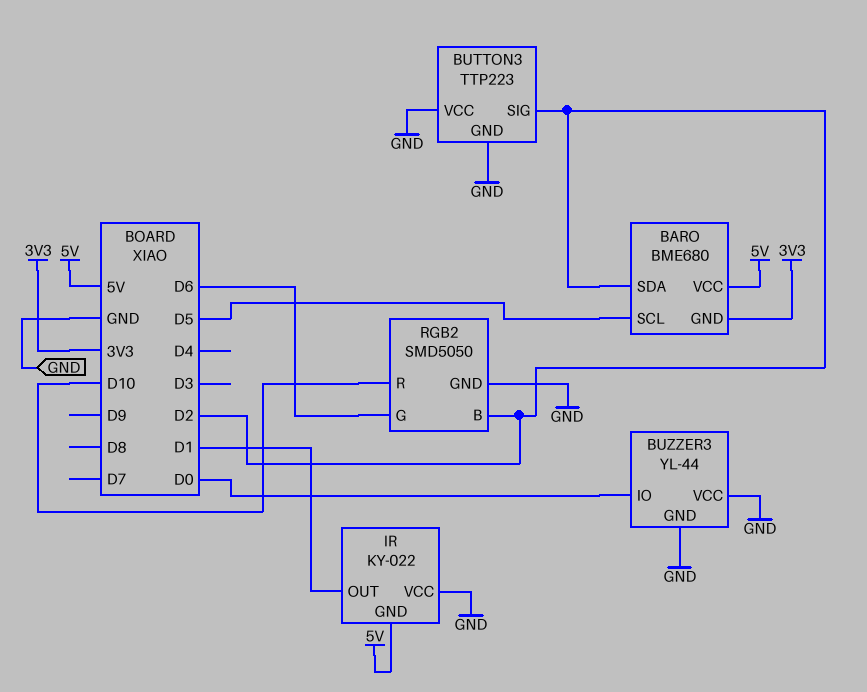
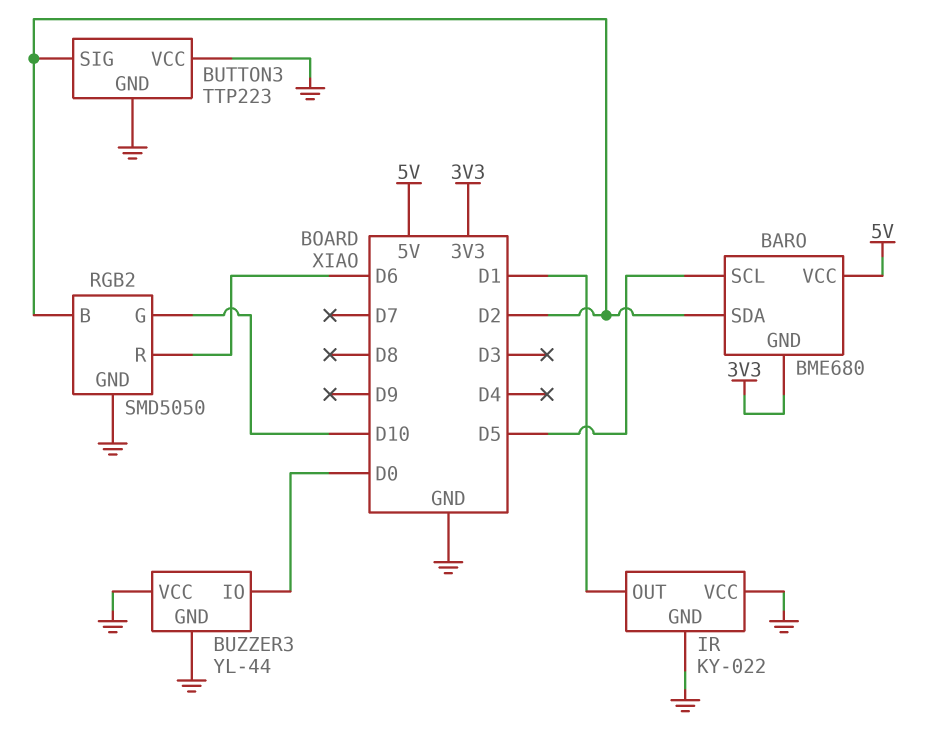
IR pin GND: 5V -> GND
RGB2 pin G: D6 -> D10
RGB2 pin R: D10 -> D6

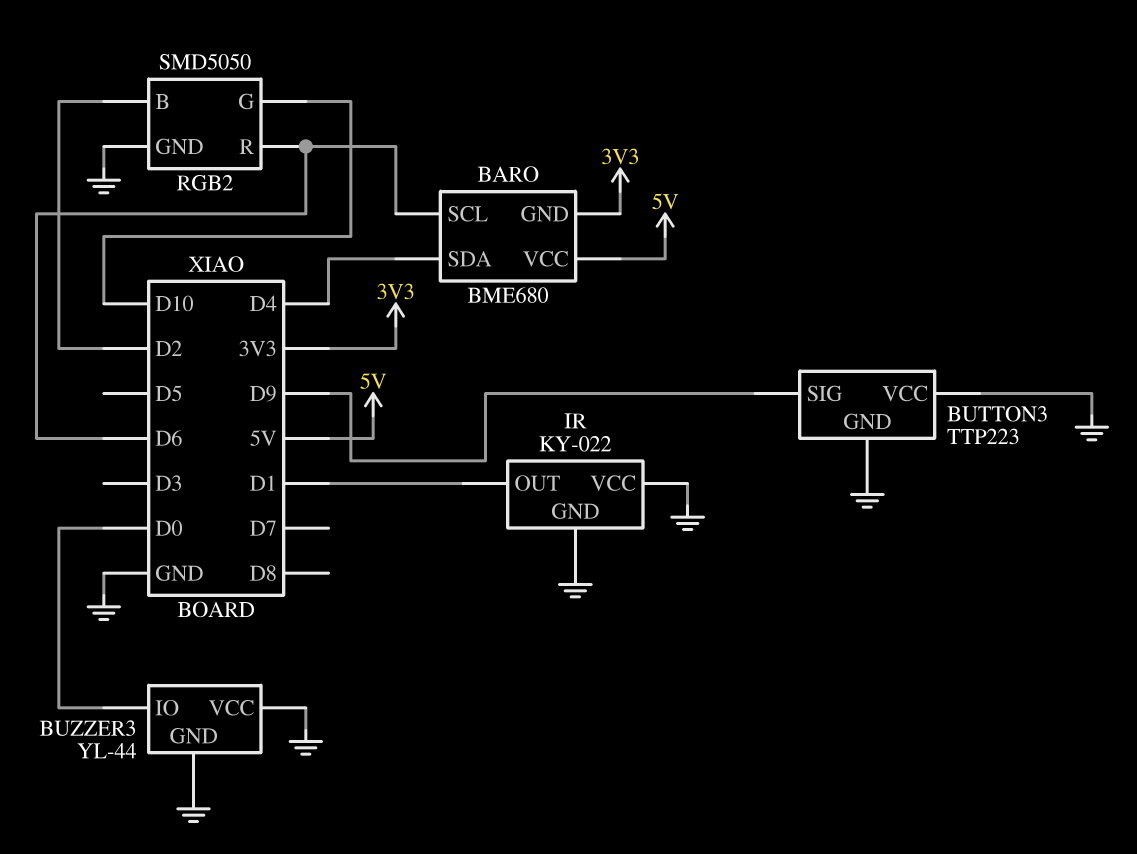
BARO pin SCL: D5 -> D6
BARO pin SDA: D2 -> D4
BUTTON3 pin SIG: D2 -> D9

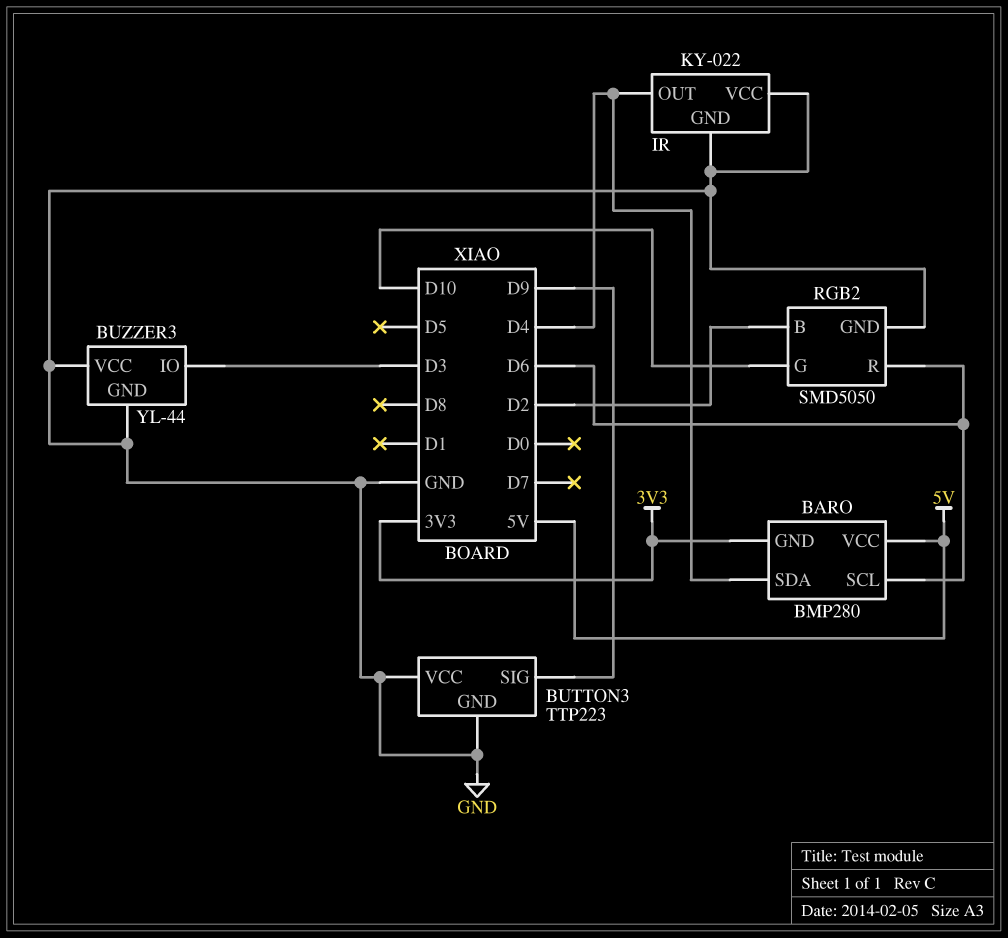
BARO: BME680 -> BMP280
BUZZER3 pin IO: D0 -> D3
IR pin OUT: D1 -> D4

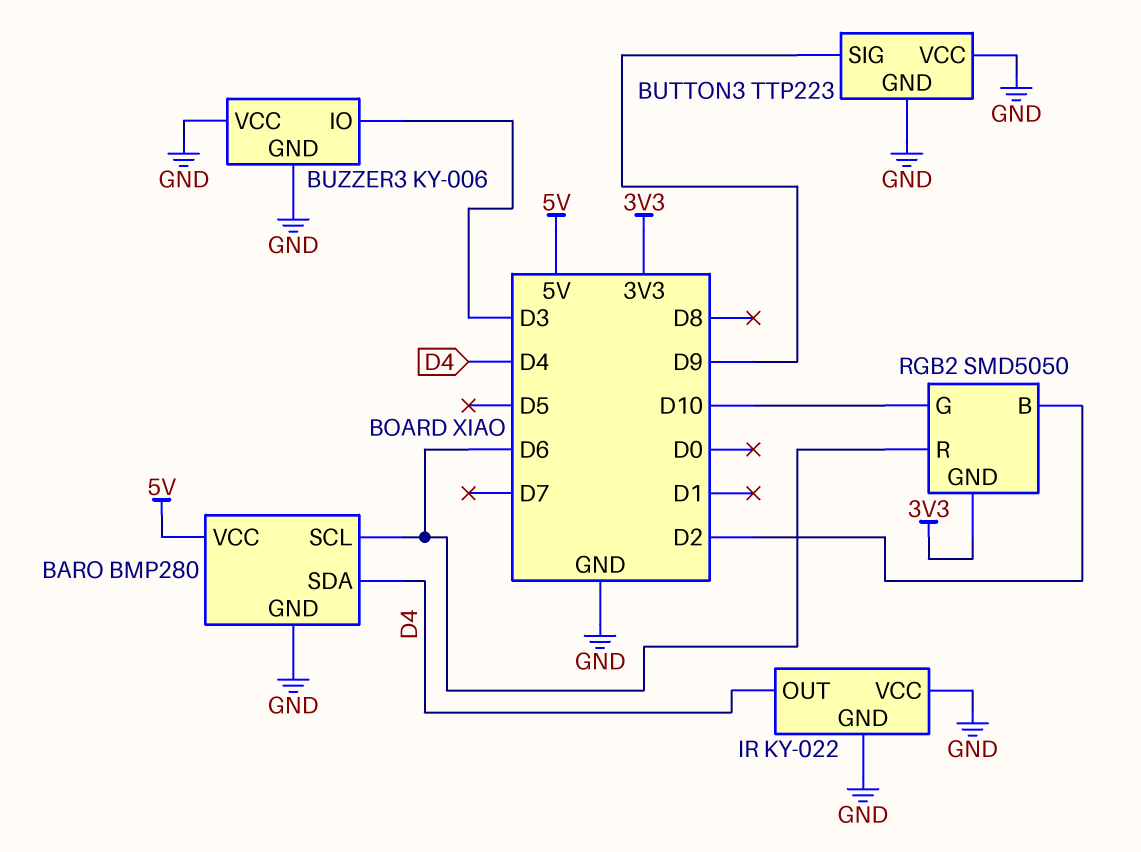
BARO pin GND: 3V3 -> GND
BUZZER3: YL-44 -> KY-006
RGB2 pin GND: GND -> 3V3

